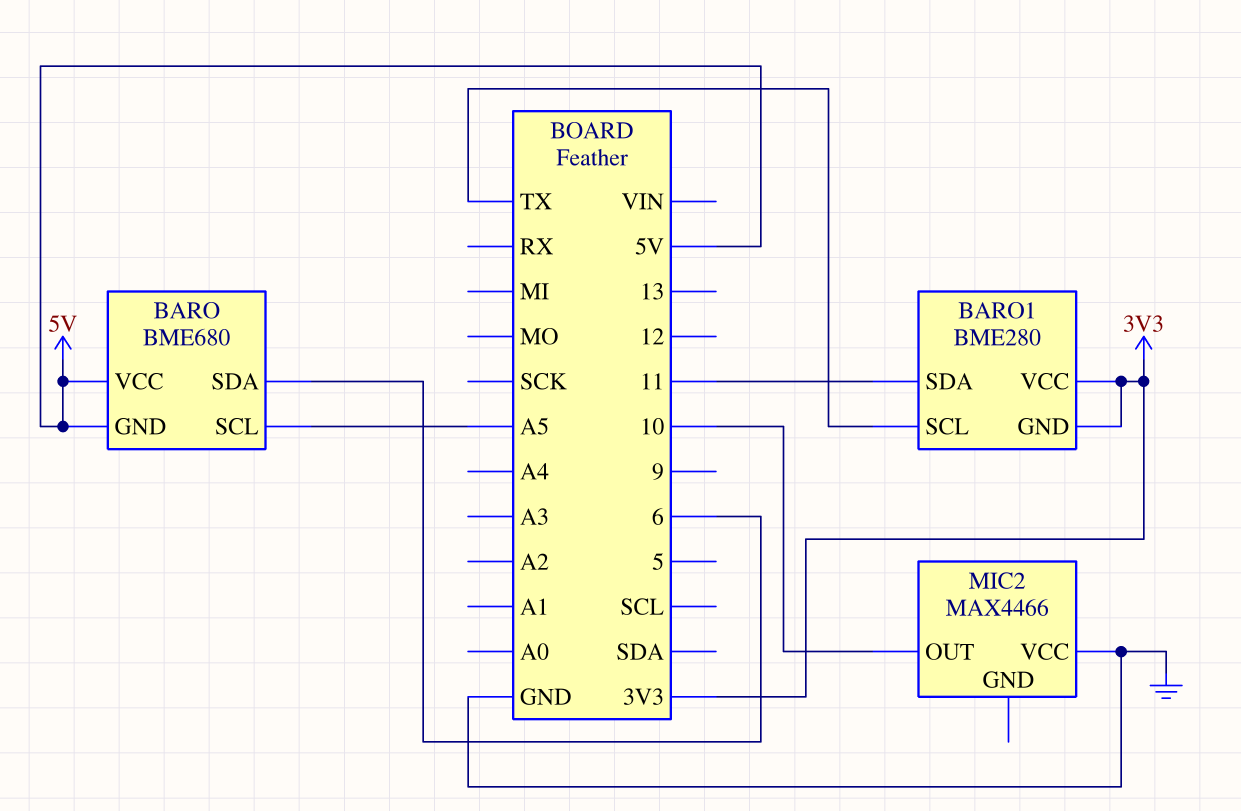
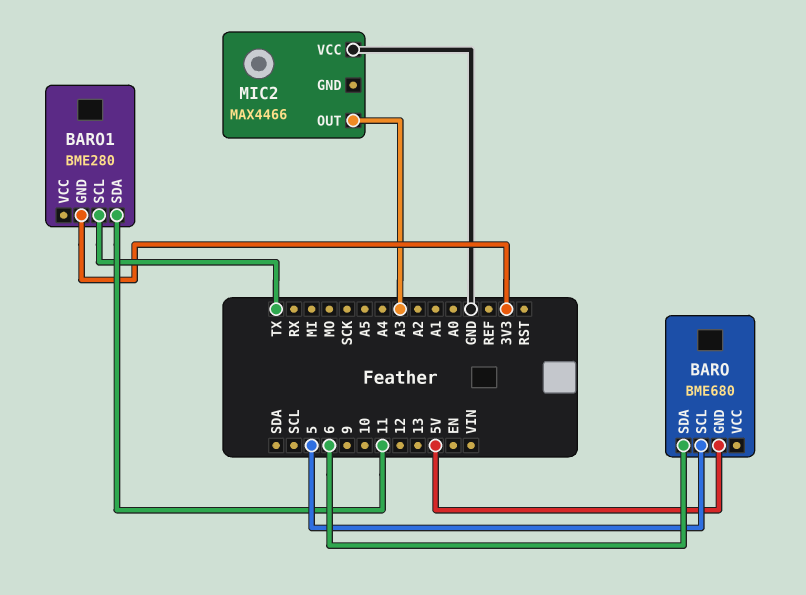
BARO pin SCL: A5 -> 5
BARO pin VCC: 5V -> none
BARO1 pin VCC: 3V3 -> none
MIC2 pin OUT: 10 -> A3

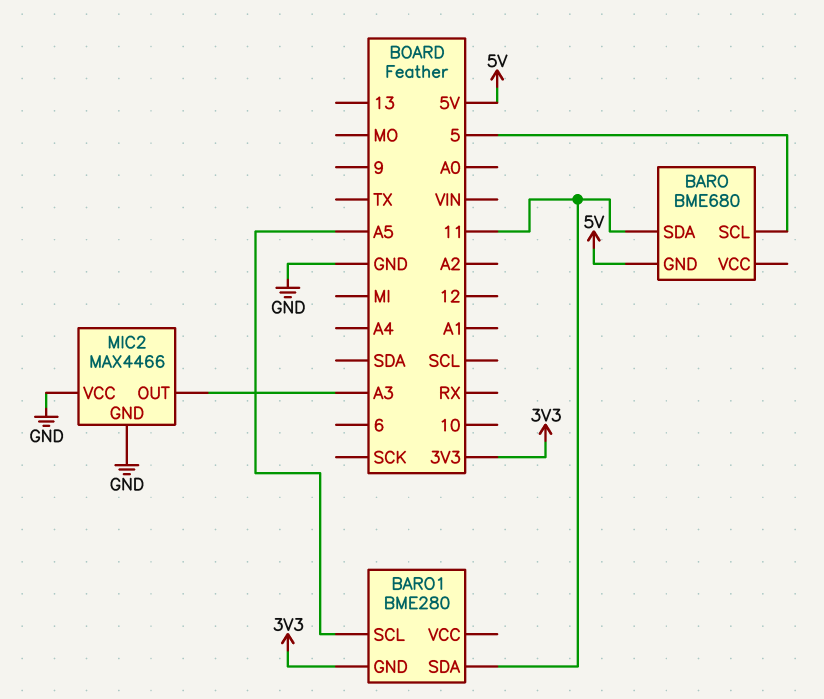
BARO pin SDA: 6 -> 11
BARO1 pin SCL: TX -> A5
MIC2 pin GND: none -> GND

